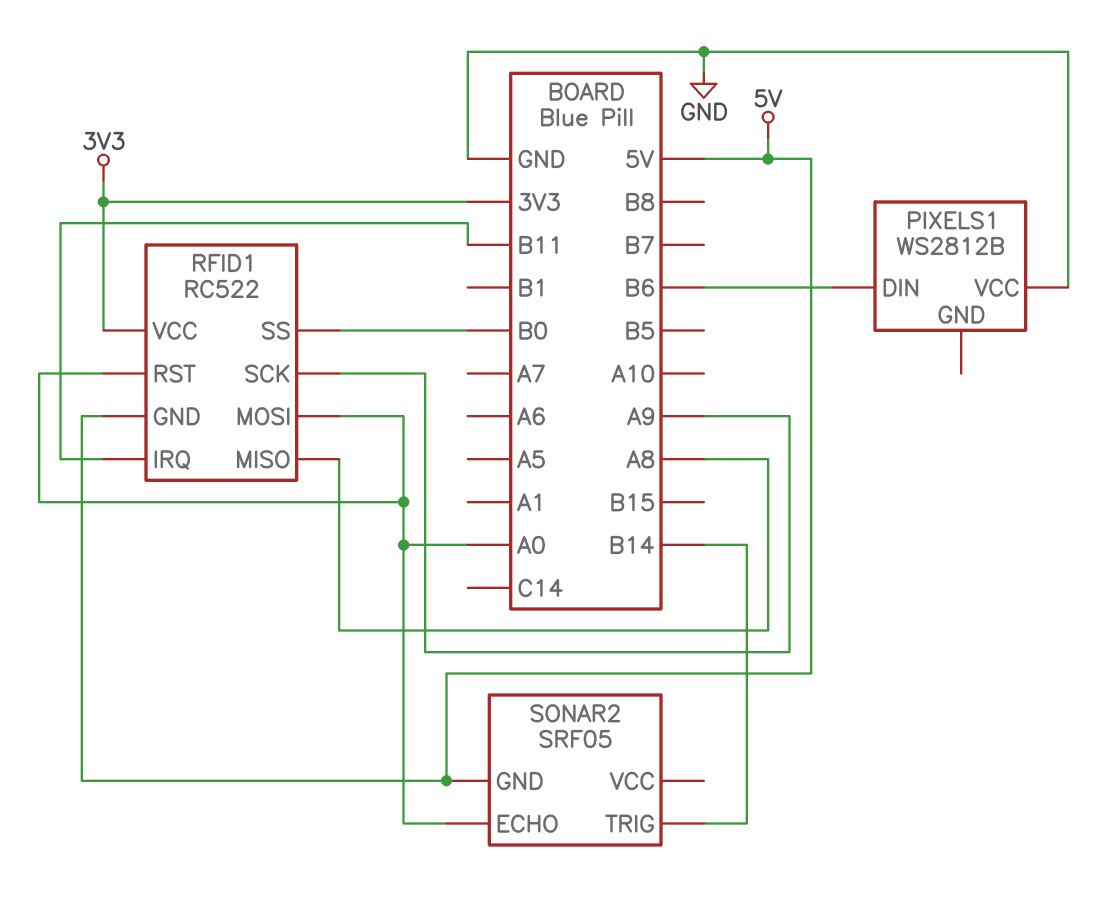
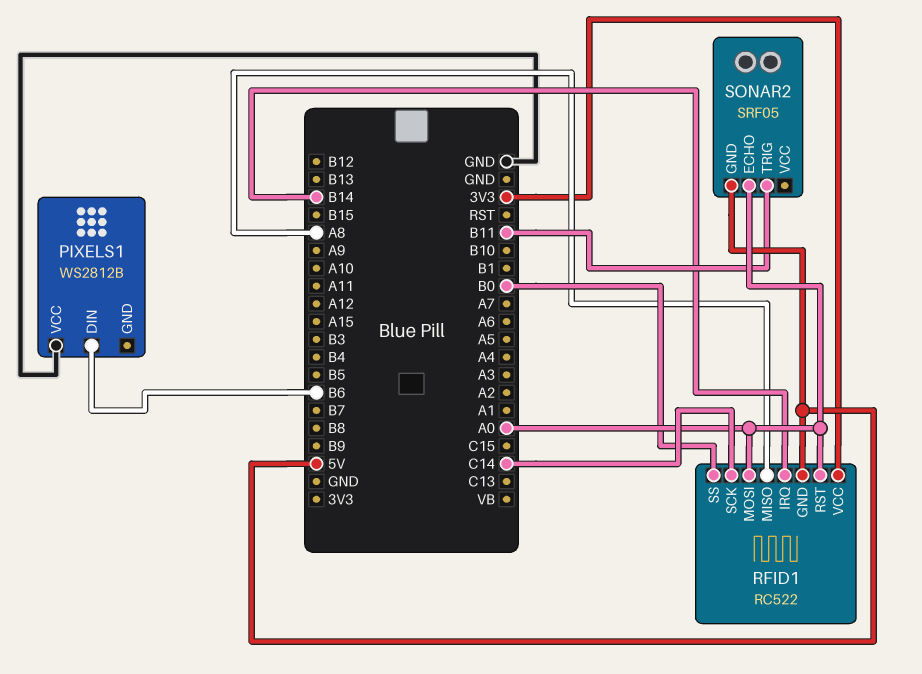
RFID1 pin IRQ: B11 -> B14
RFID1 pin SCK: A9 -> C14
SONAR2 pin TRIG: B14 -> B11

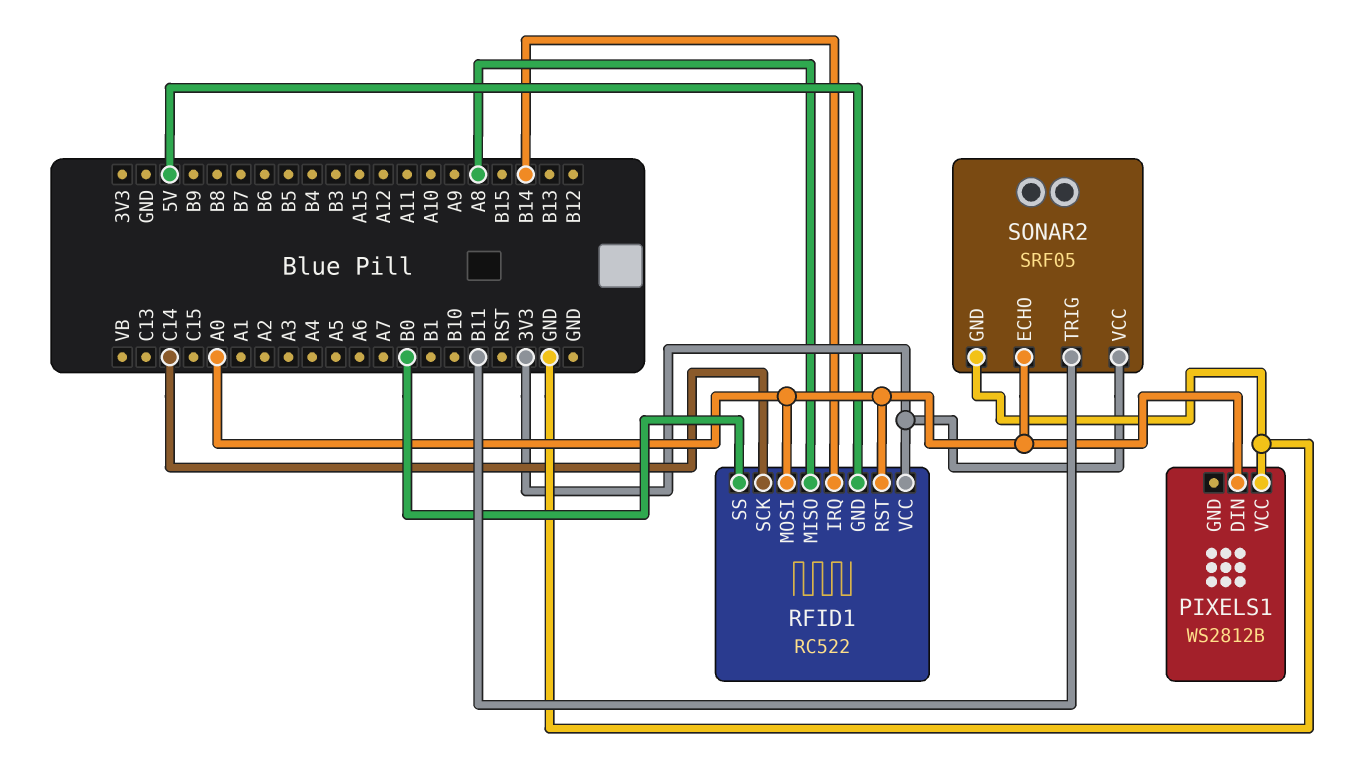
PIXELS1 pin DIN: B6 -> A0
SONAR2 pin GND: 5V -> GND
SONAR2 pin VCC: none -> 3V3

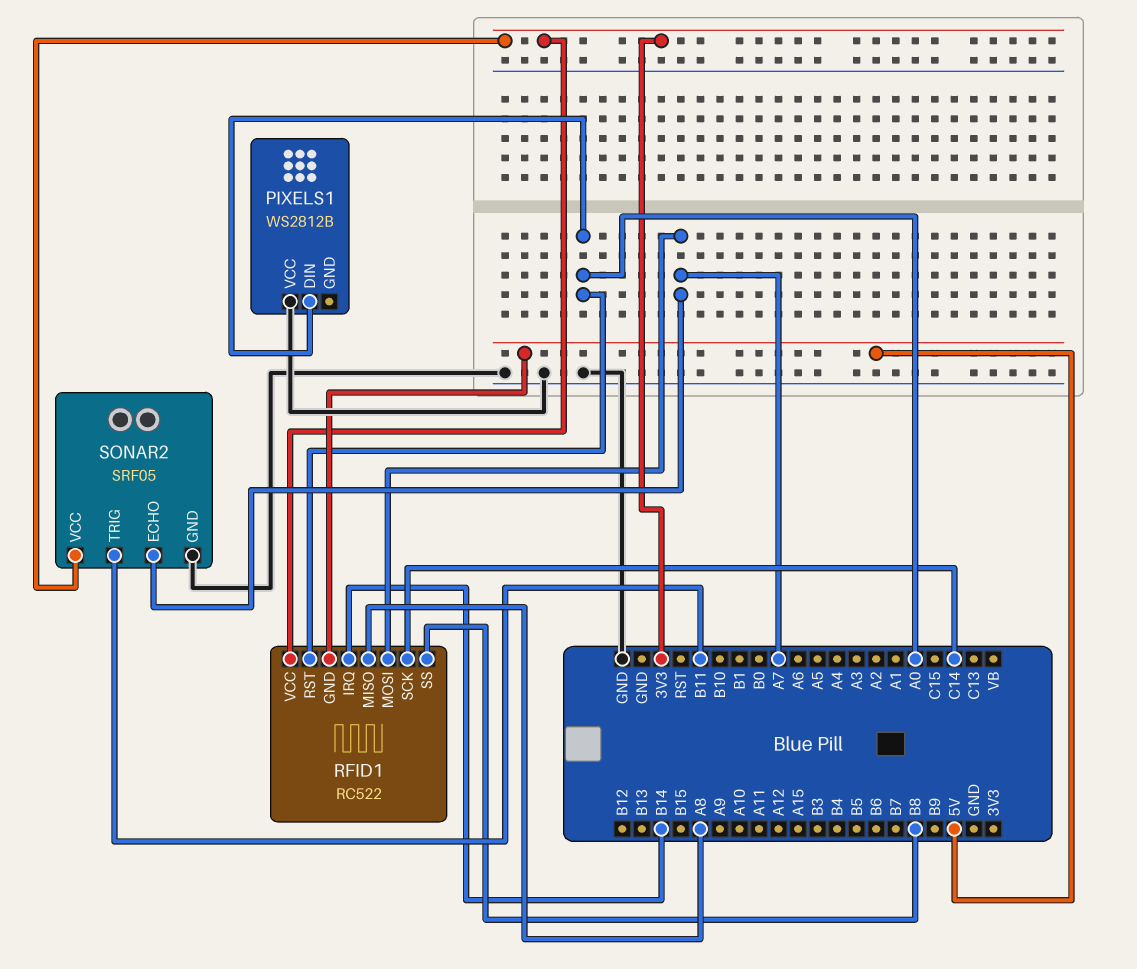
RFID1 pin MOSI: A0 -> A7
RFID1 pin SS: B0 -> B8
SONAR2 pin ECHO: A0 -> A7

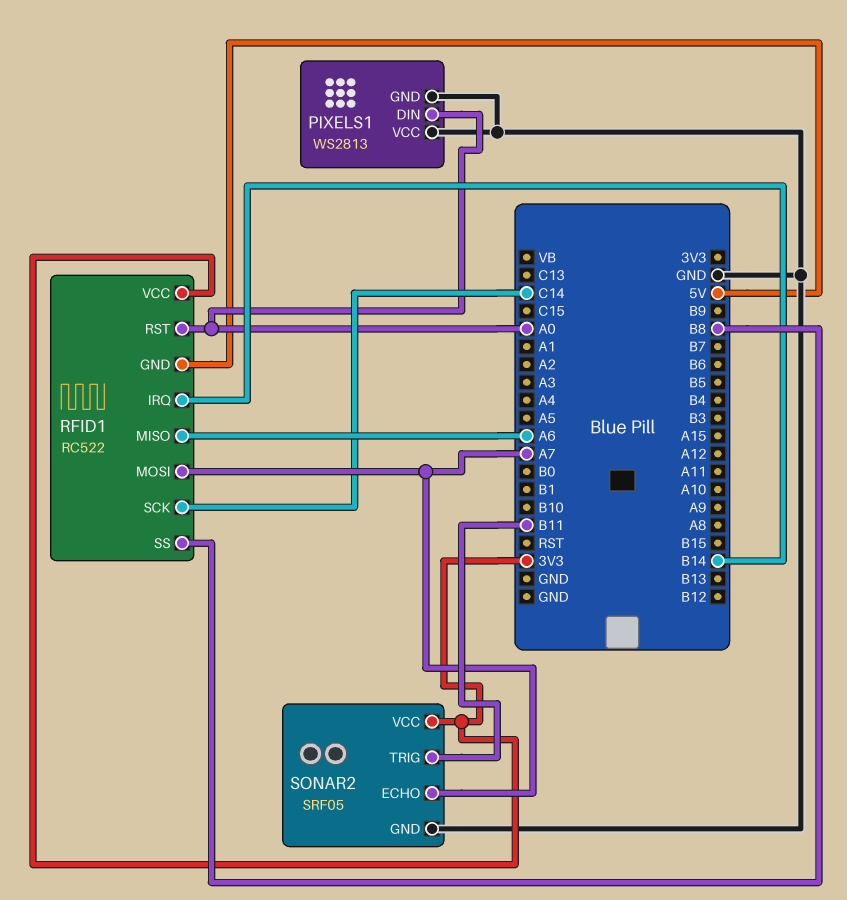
PIXELS1: WS2812B -> WS2813
PIXELS1 pin GND: none -> GND
RFID1 pin MISO: A8 -> A6

